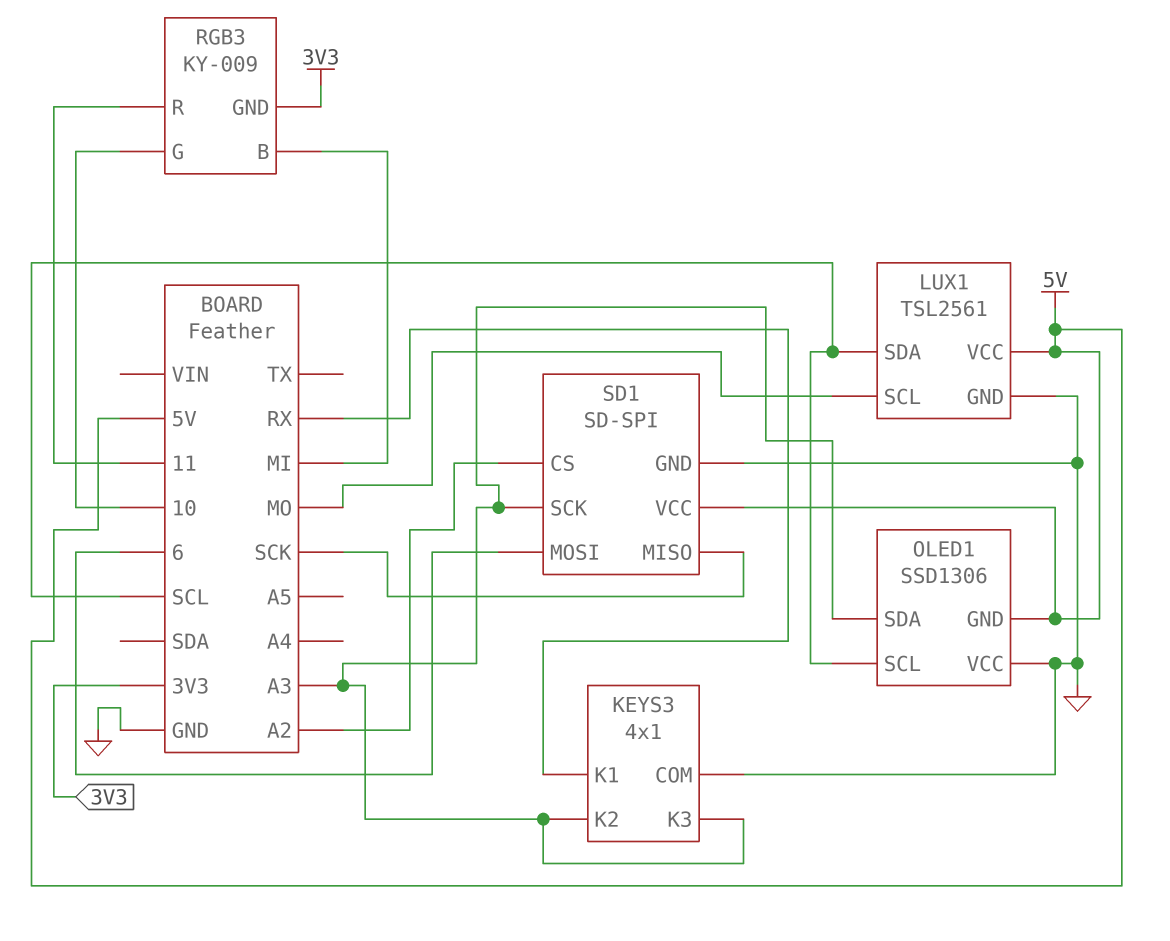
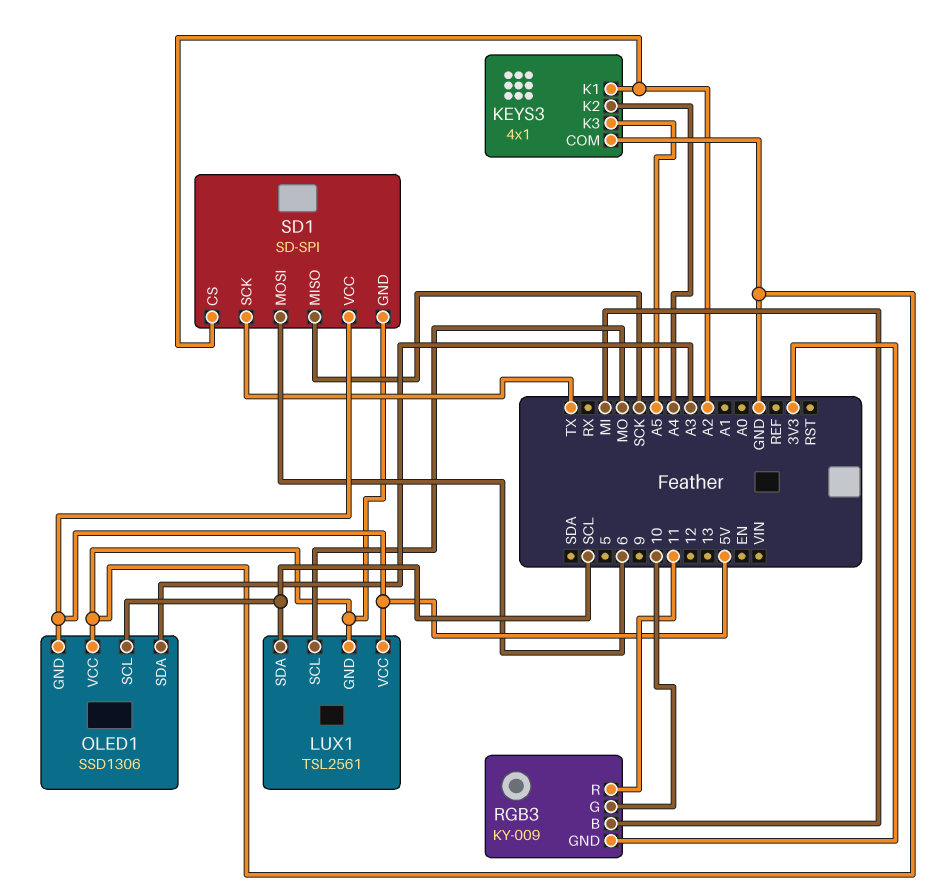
KEYS3 pin K1: RX -> A2
KEYS3 pin K2: A3 -> A4
KEYS3 pin K3: A3 -> A5
SD1 pin SCK: A3 -> TX

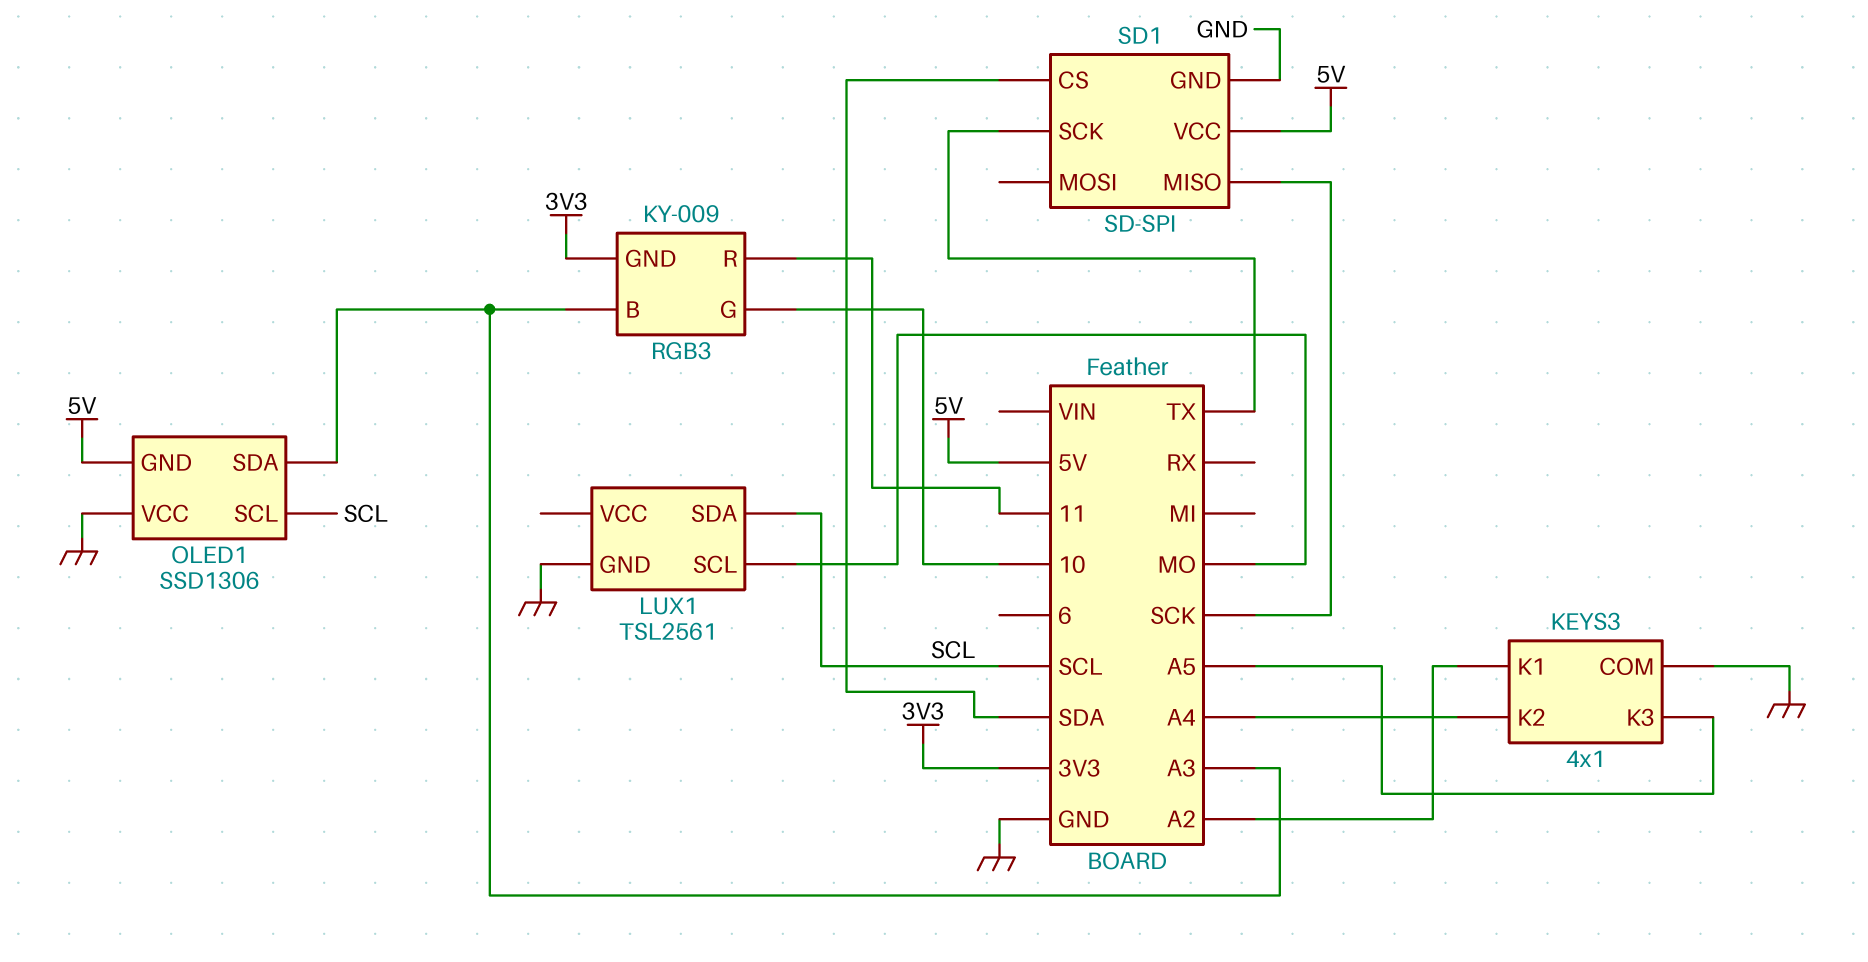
LUX1 pin VCC: 5V -> none
RGB3 pin B: MI -> A3
SD1 pin CS: A2 -> SDA
SD1 pin MOSI: 6 -> none

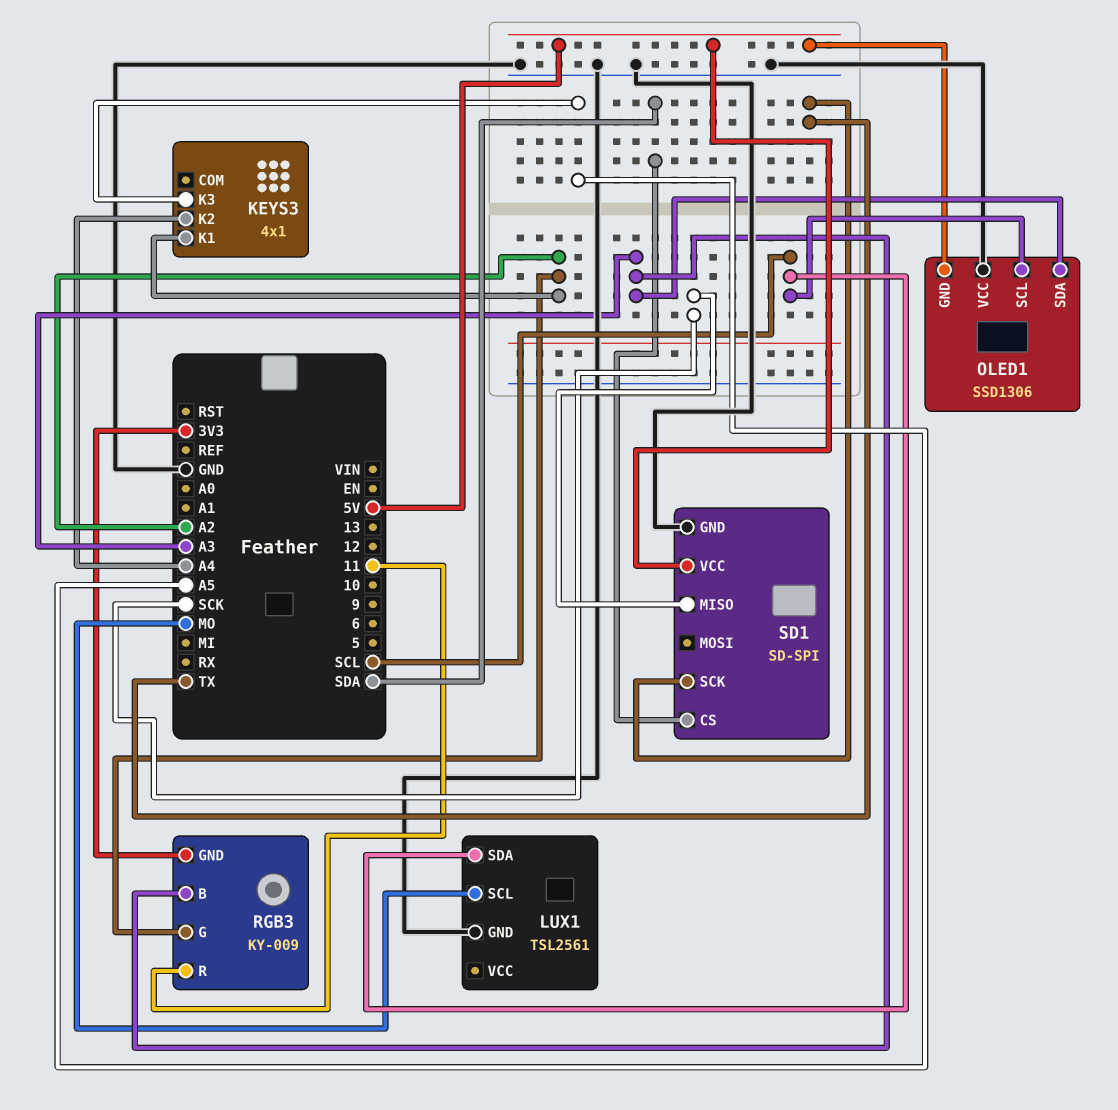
KEYS3 pin COM: GND -> none
RGB3 pin G: 10 -> A2

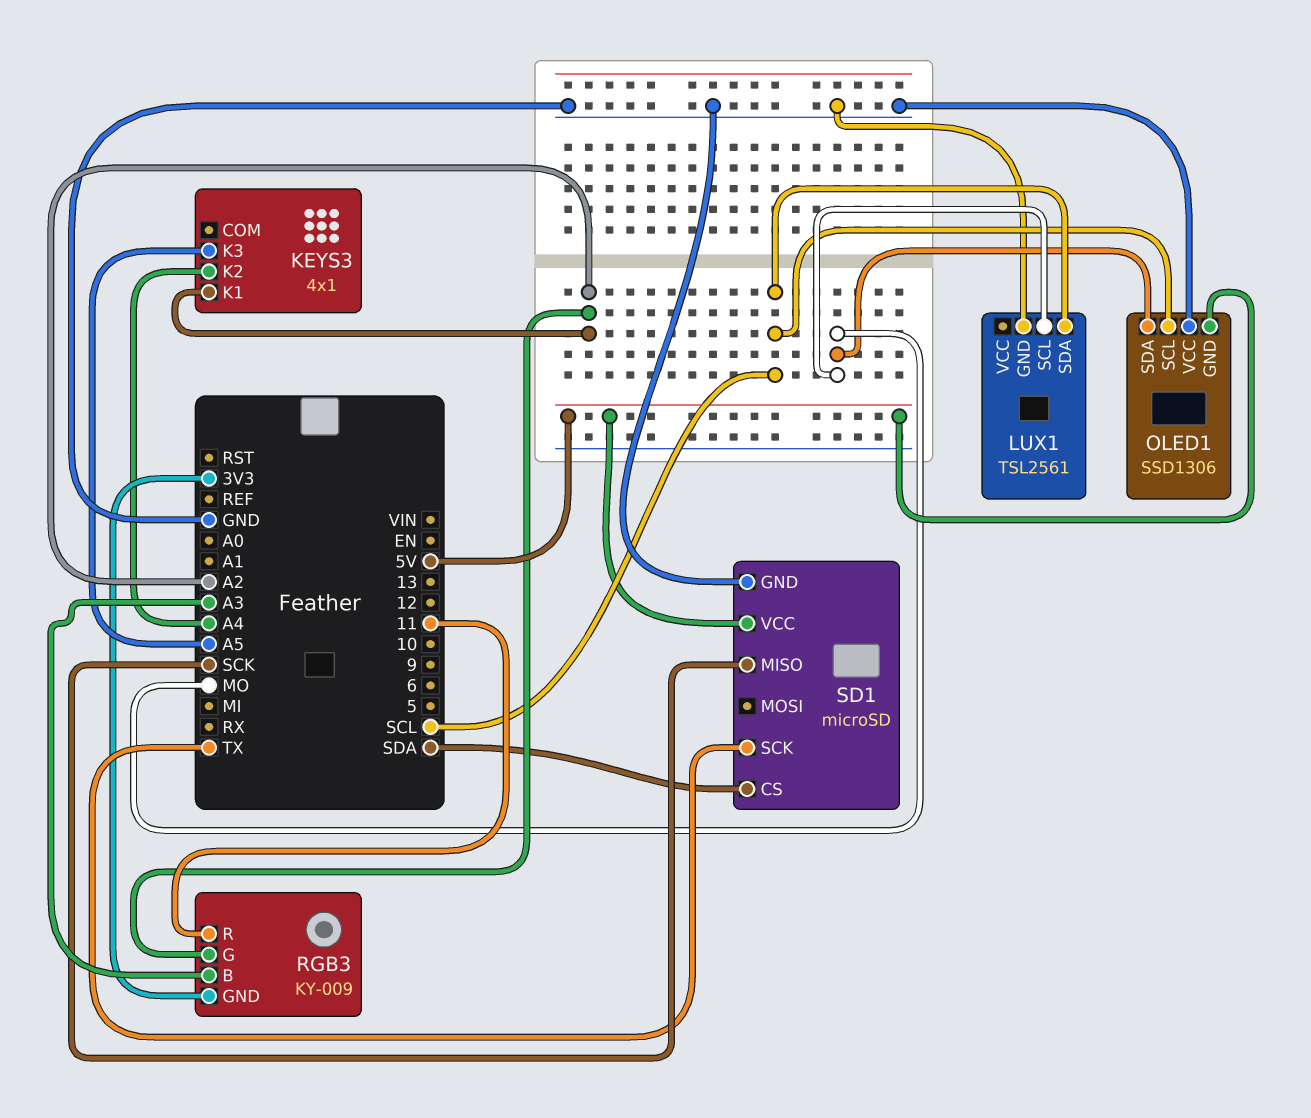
OLED1 pin SDA: A3 -> MO
SD1: SD-SPI -> microSD

